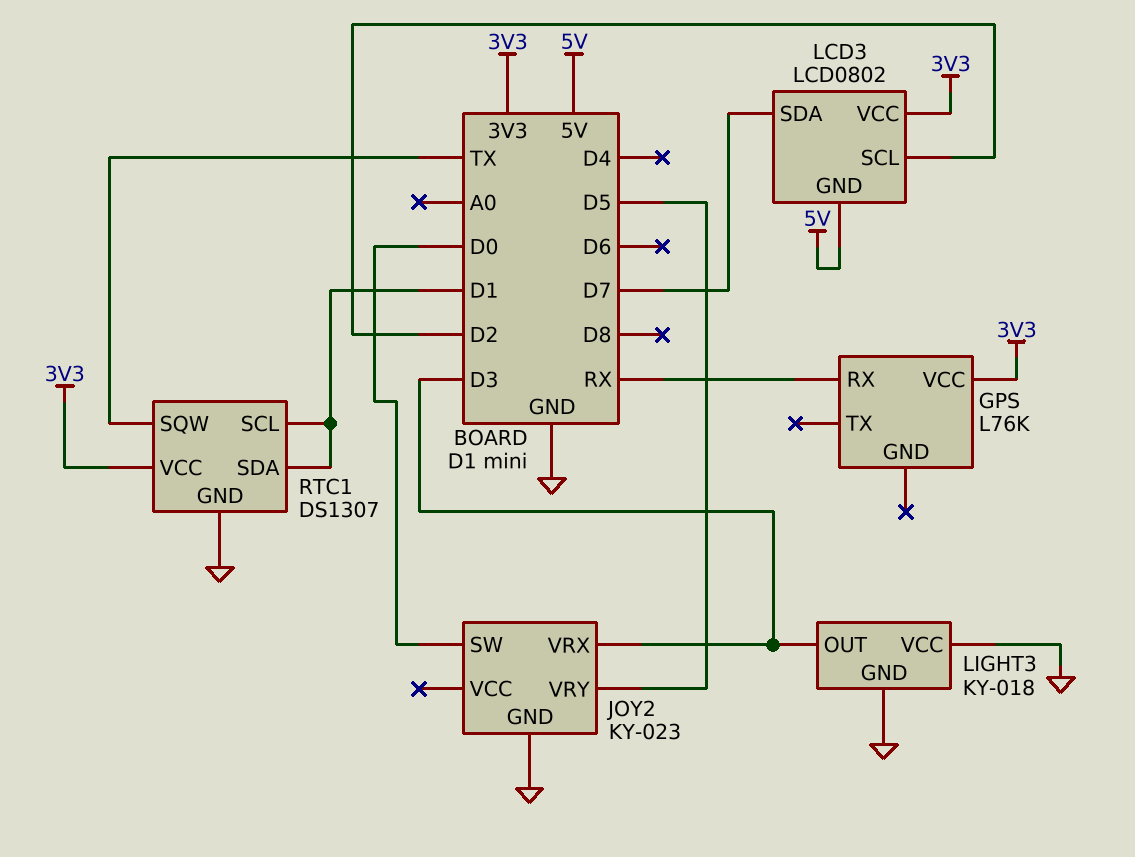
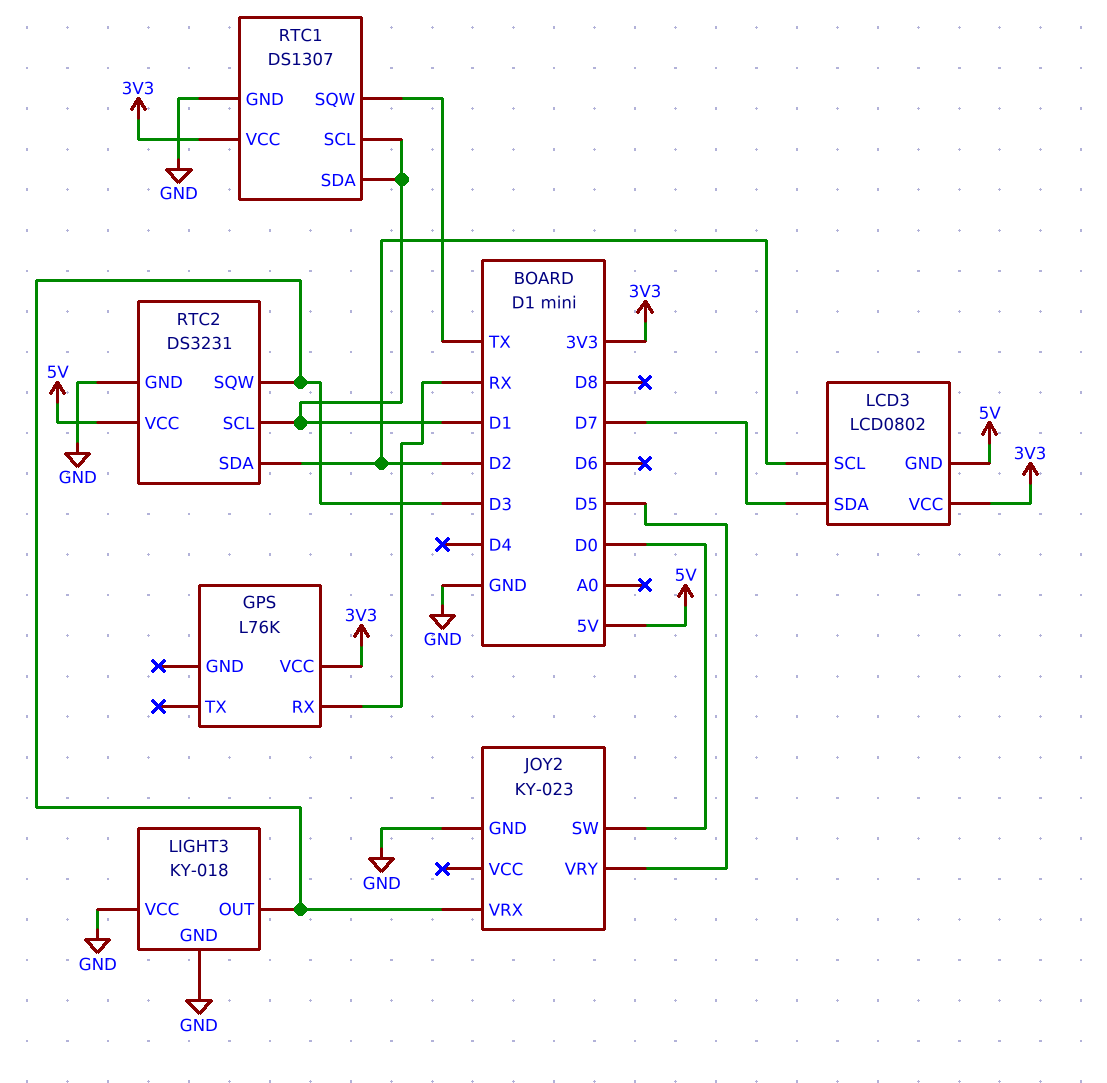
RTC2: none -> DS3231
RTC2 pin GND: none -> GND
RTC2 pin SCL: none -> D1
RTC2 pin SDA: none -> D2
RTC2 pin SQW: none -> D3
RTC2 pin VCC: none -> 5V

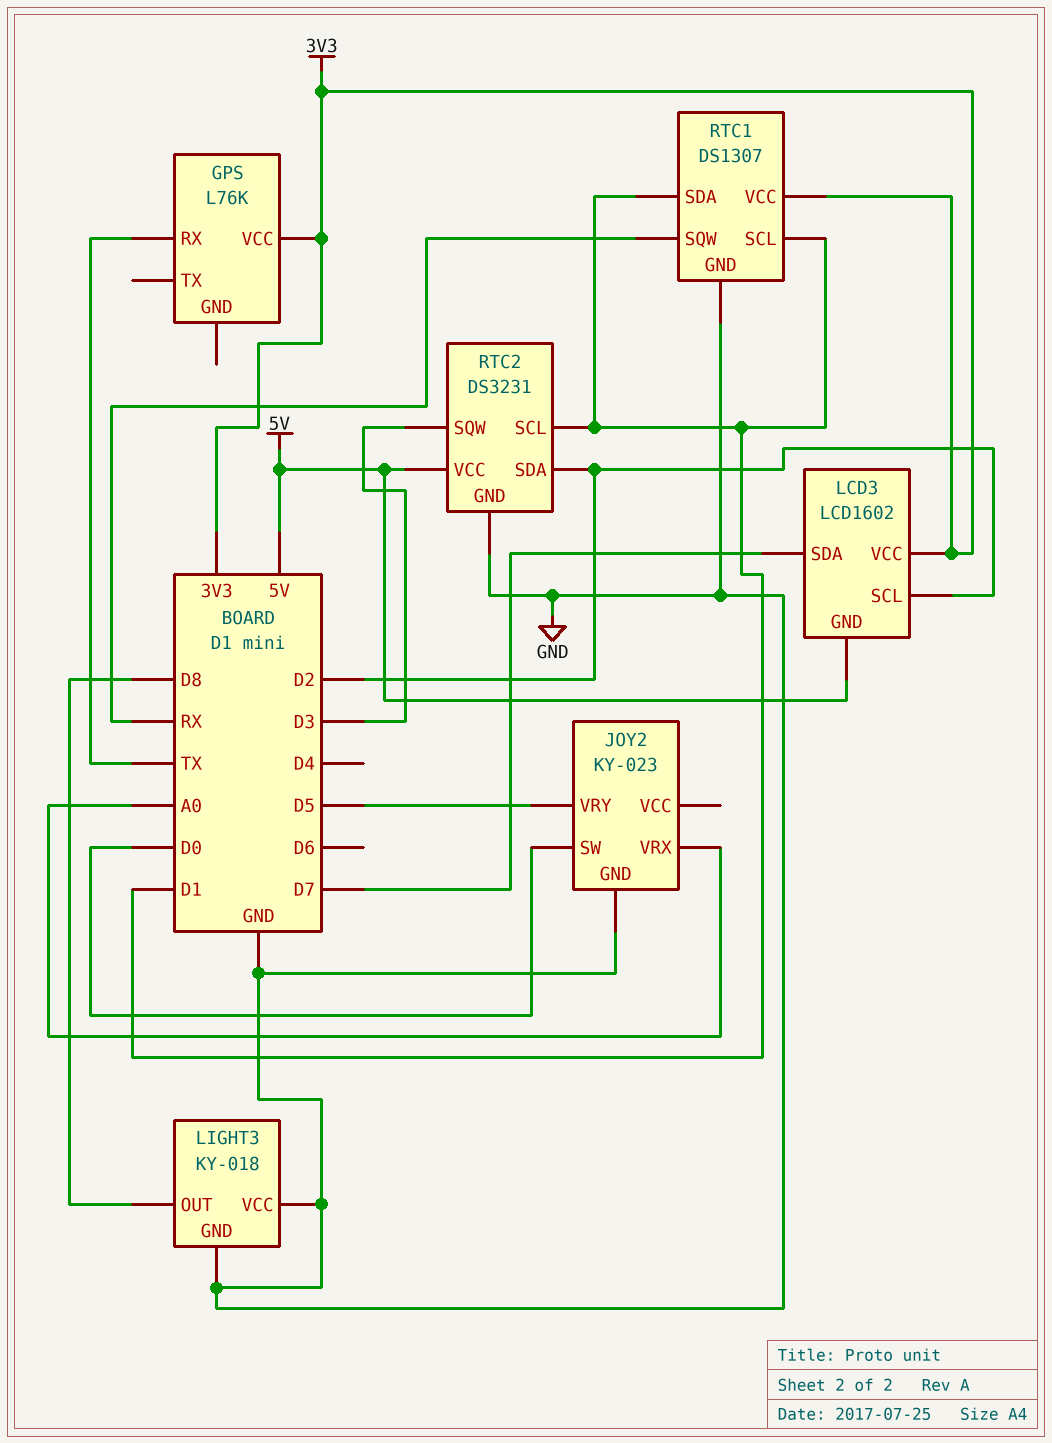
GPS pin RX: RX -> TX
JOY2 pin VRX: D3 -> A0
LCD3: LCD0802 -> LCD1602
LIGHT3 pin OUT: D3 -> D8
RTC1 pin SQW: TX -> RX

